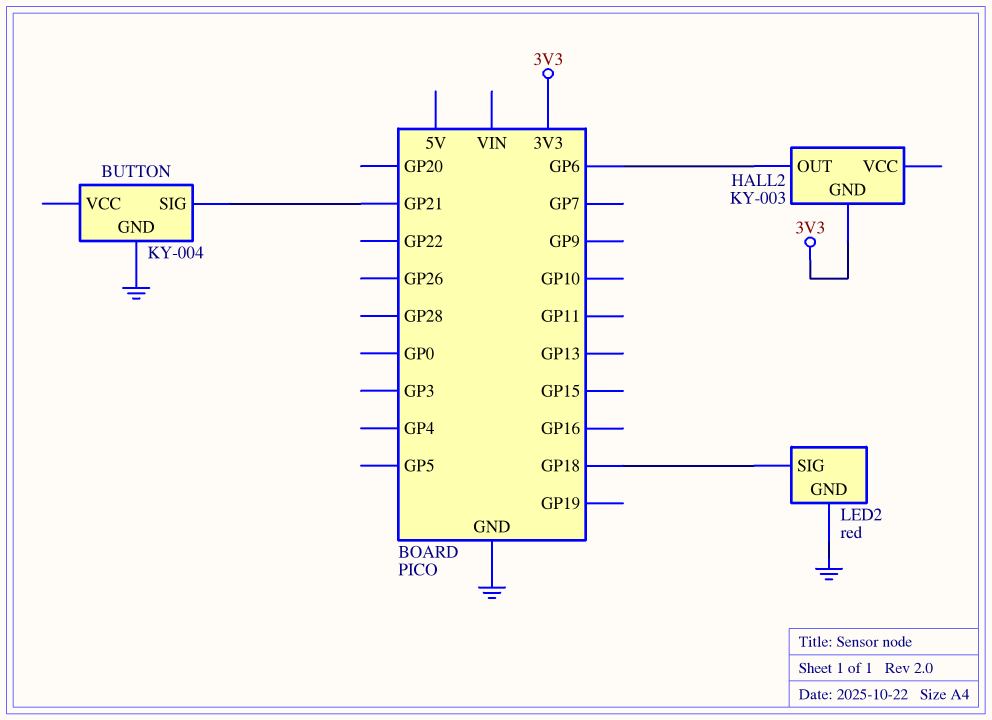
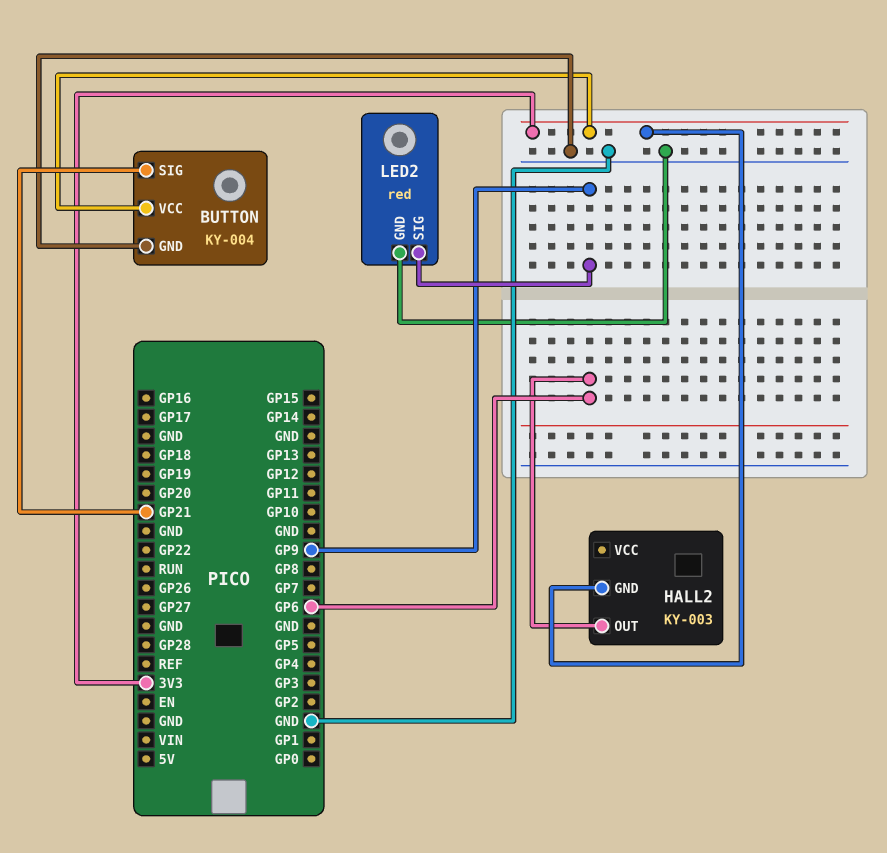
BUTTON pin VCC: none -> 3V3
LED2 pin SIG: GP18 -> GP9

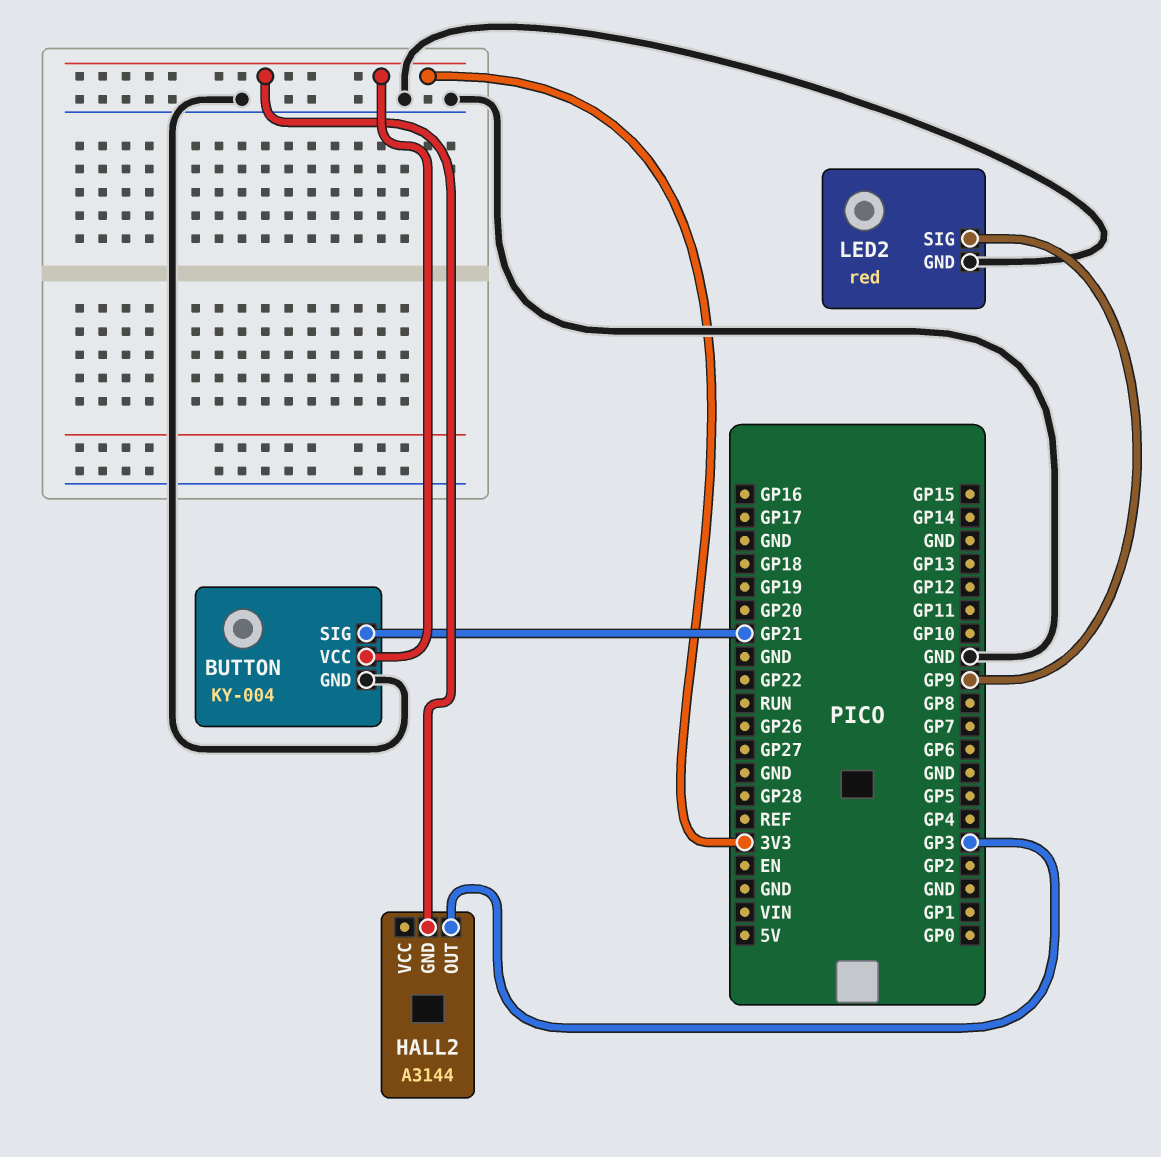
HALL2: KY-003 -> A3144
HALL2 pin OUT: GP6 -> GP3

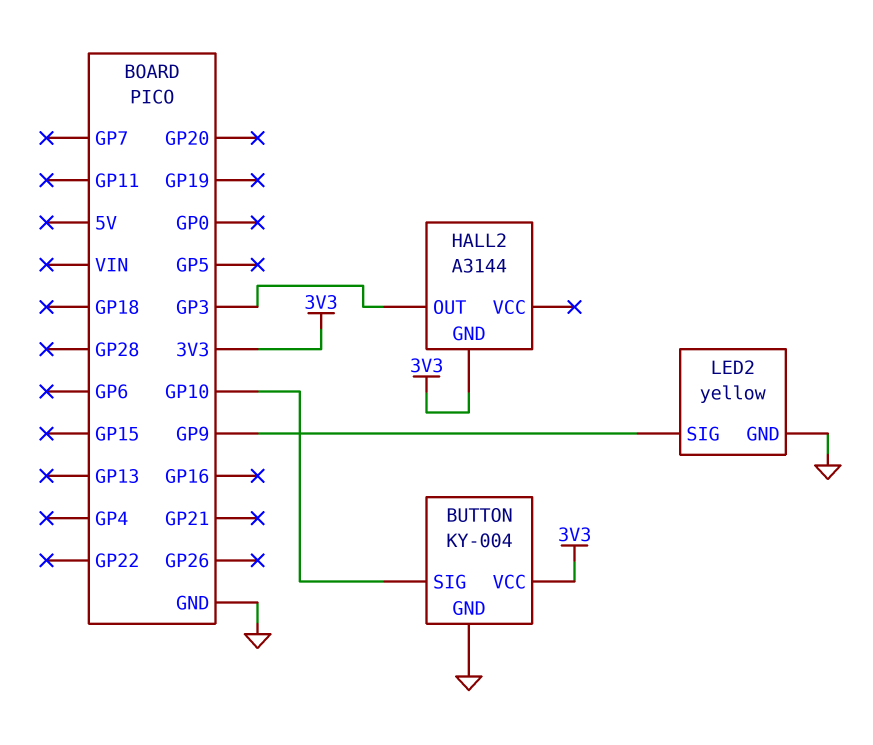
BUTTON pin SIG: GP21 -> GP10
LED2: red -> yellow

